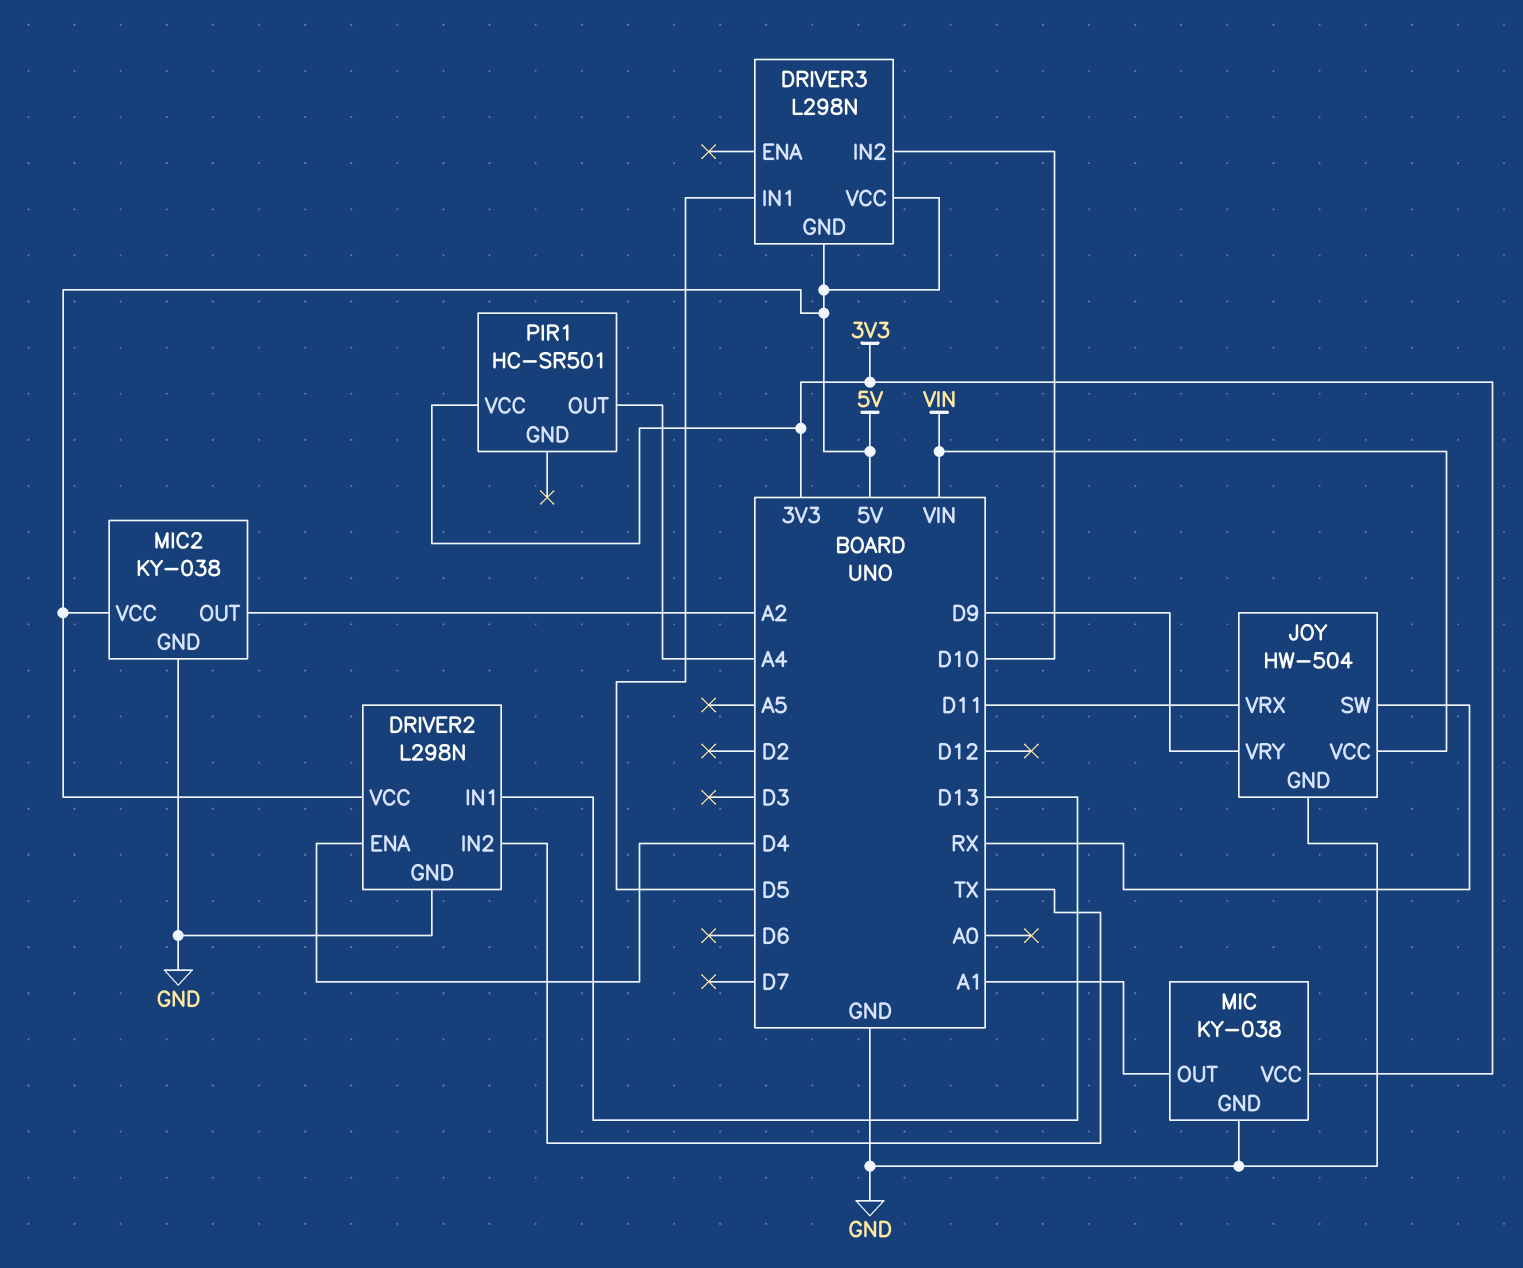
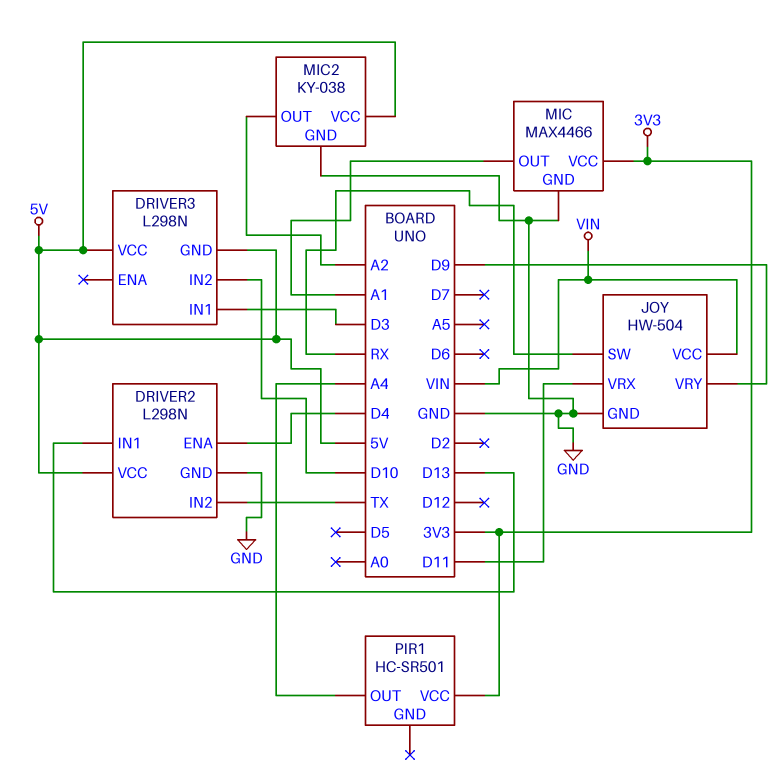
DRIVER3 pin IN1: D5 -> D3
MIC: KY-038 -> MAX4466

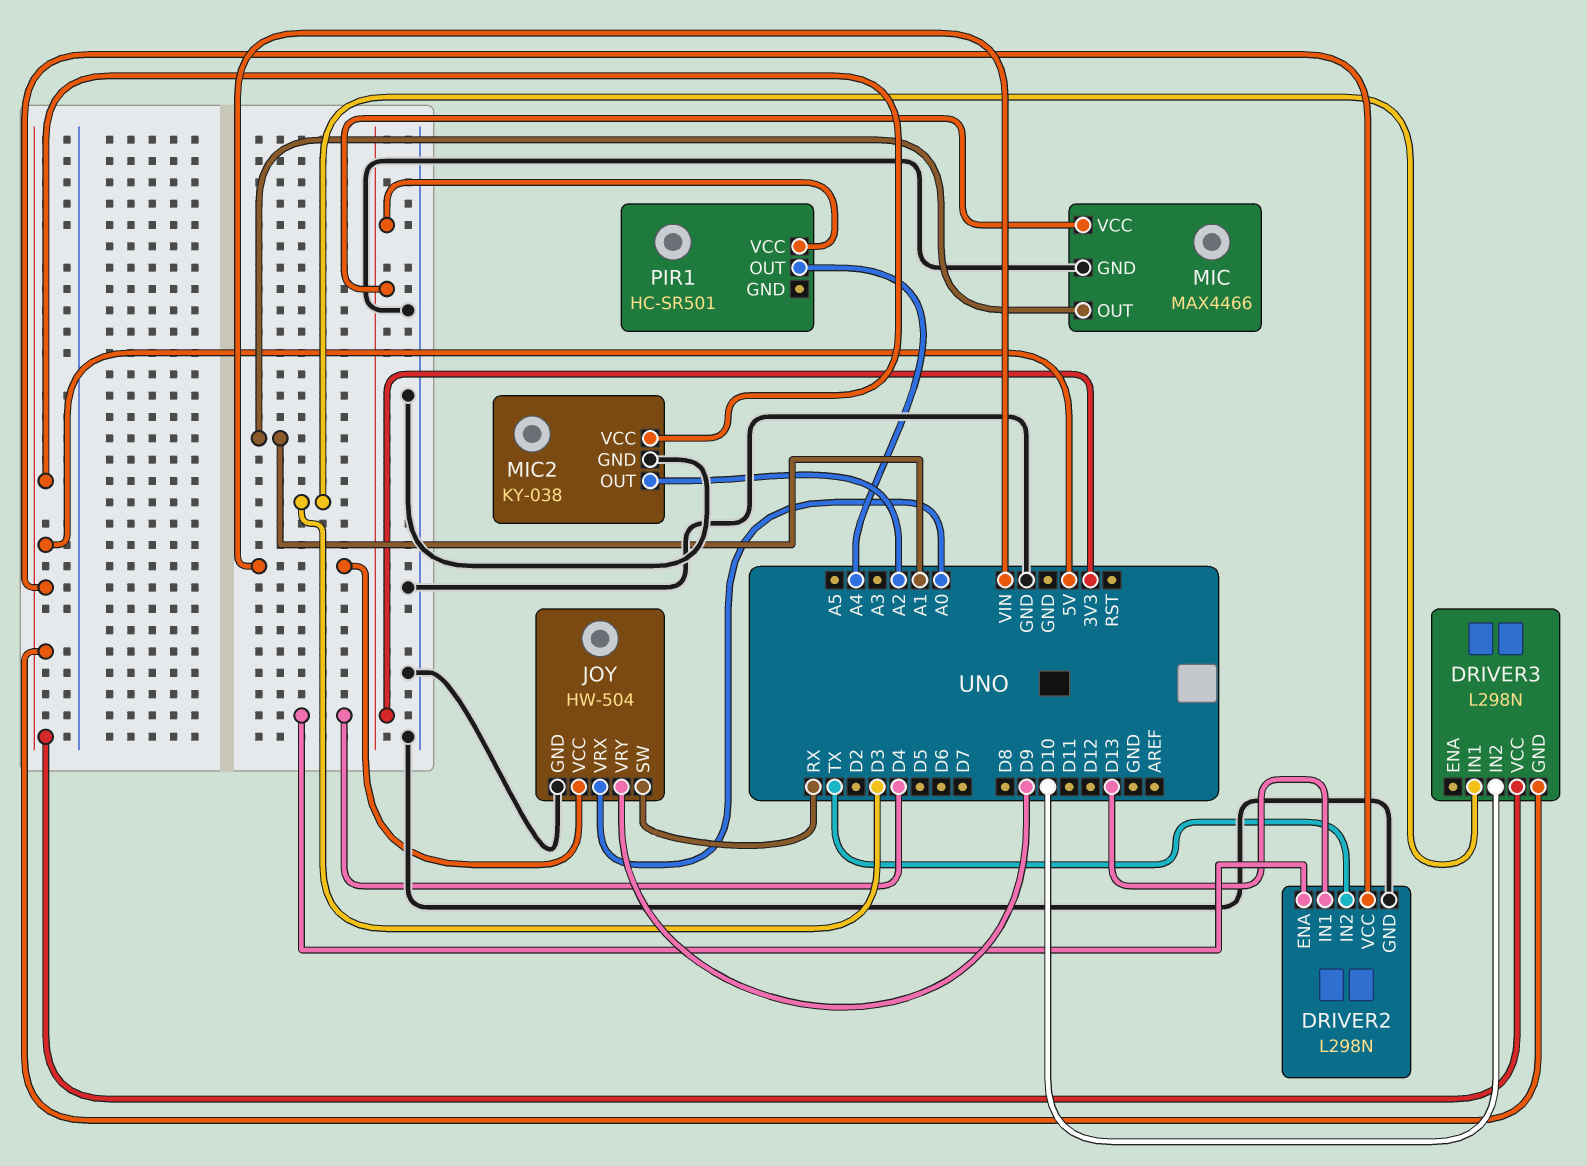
JOY pin VRX: D11 -> A0

